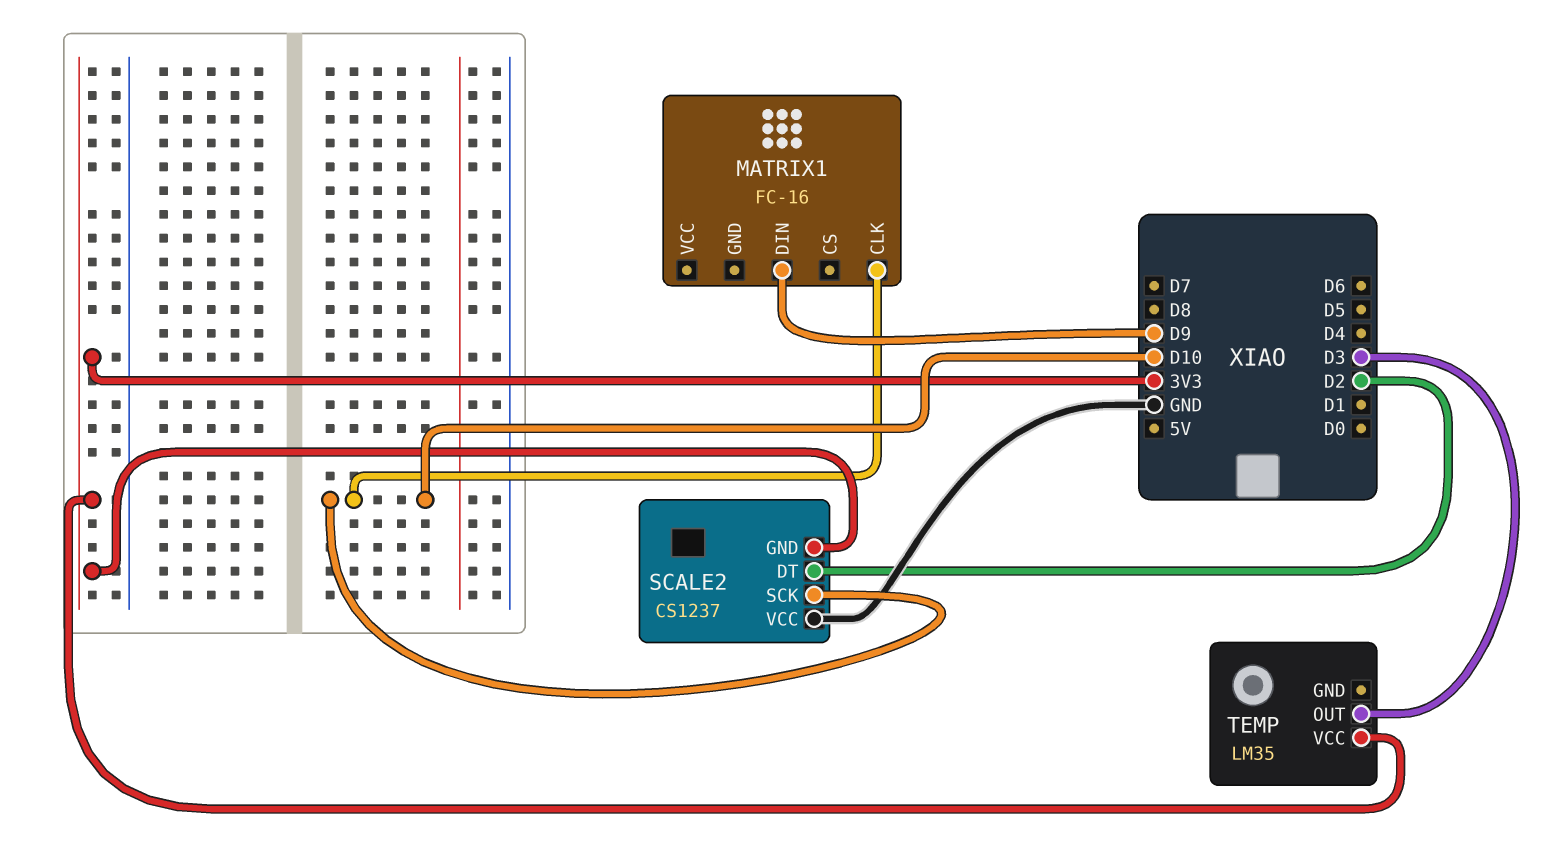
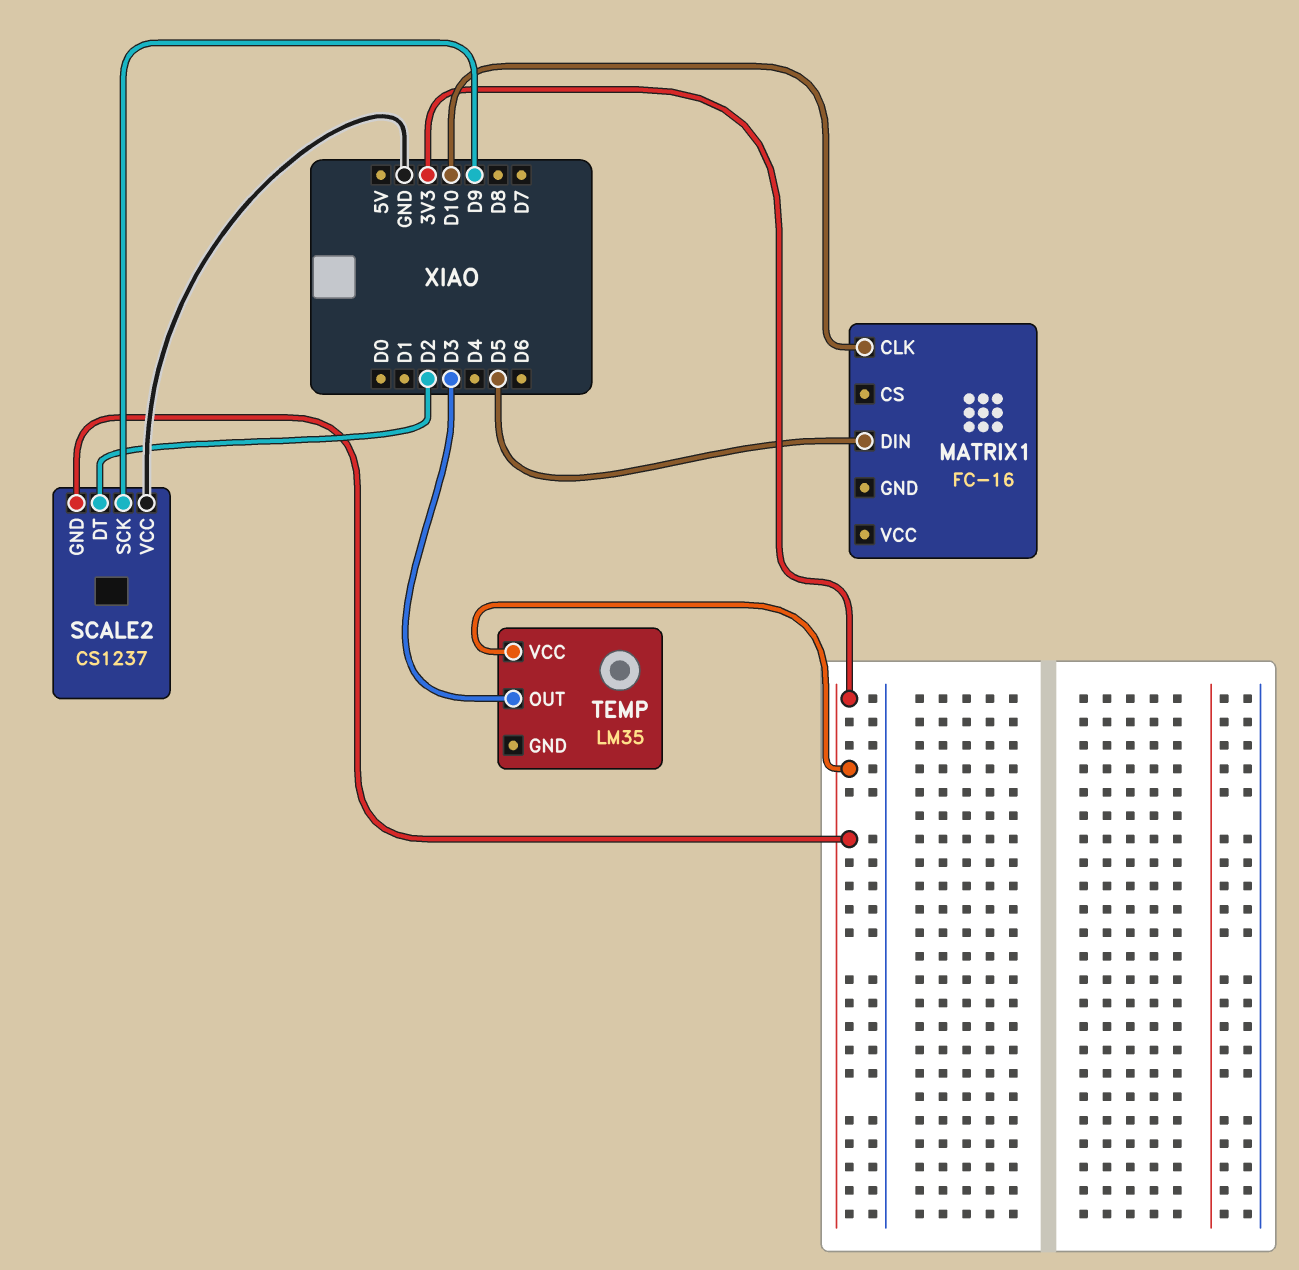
MATRIX1 pin DIN: D9 -> D5
SCALE2 pin SCK: D10 -> D9

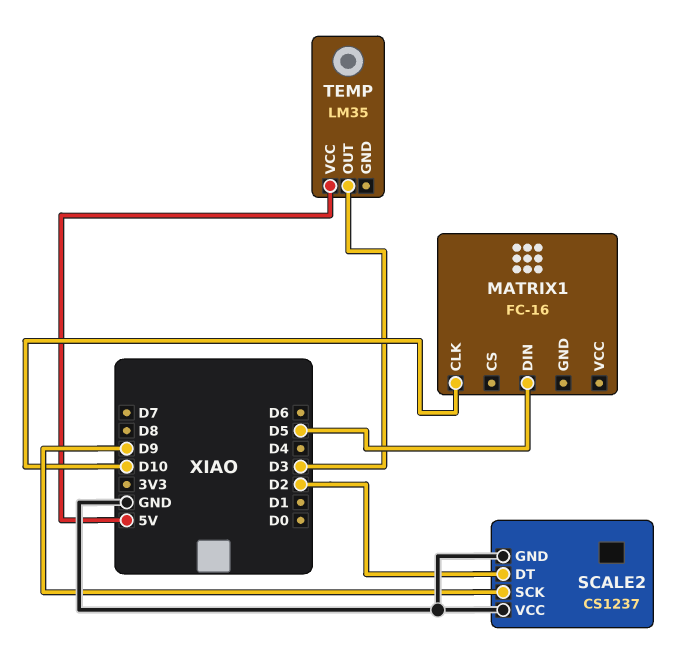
SCALE2 pin GND: 3V3 -> GND
TEMP pin VCC: 3V3 -> 5V

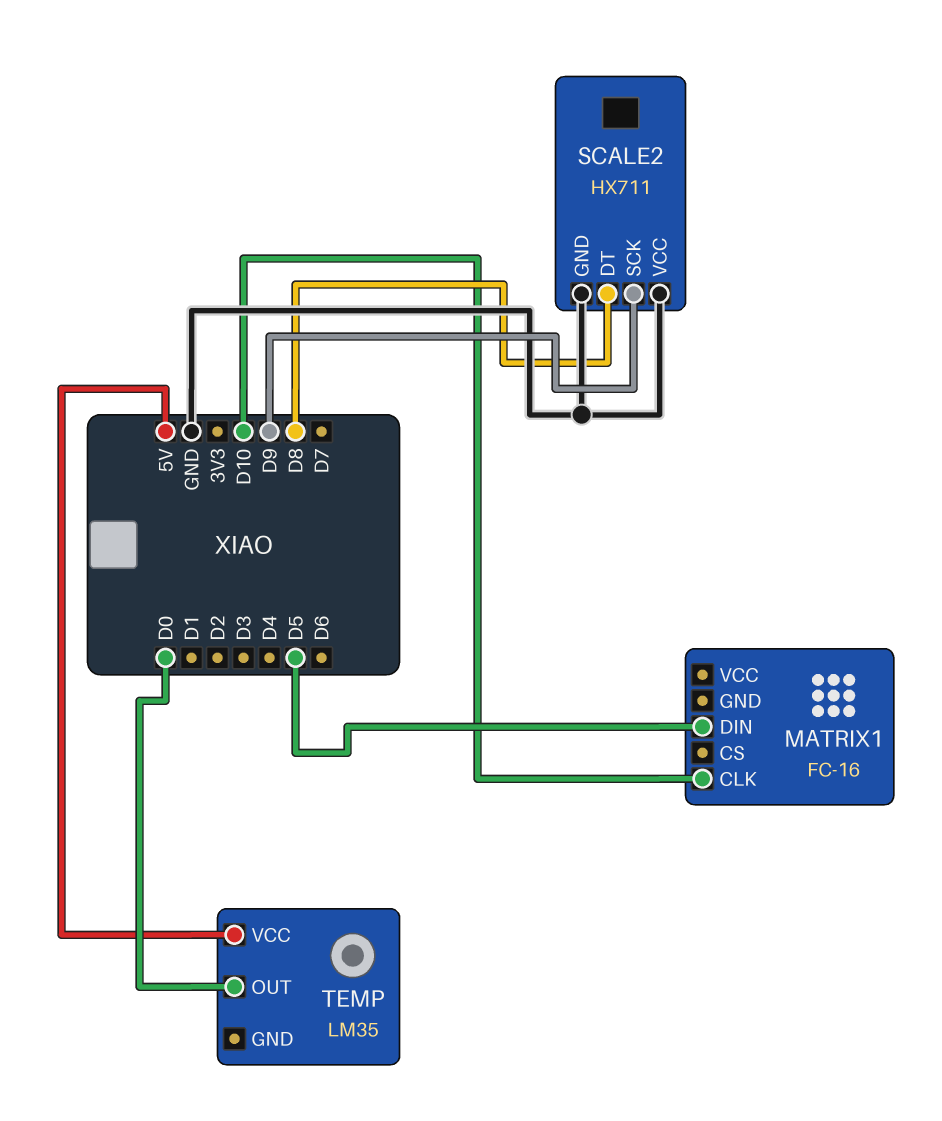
SCALE2: CS1237 -> HX711
SCALE2 pin DT: D2 -> D8
TEMP pin OUT: D3 -> D0

